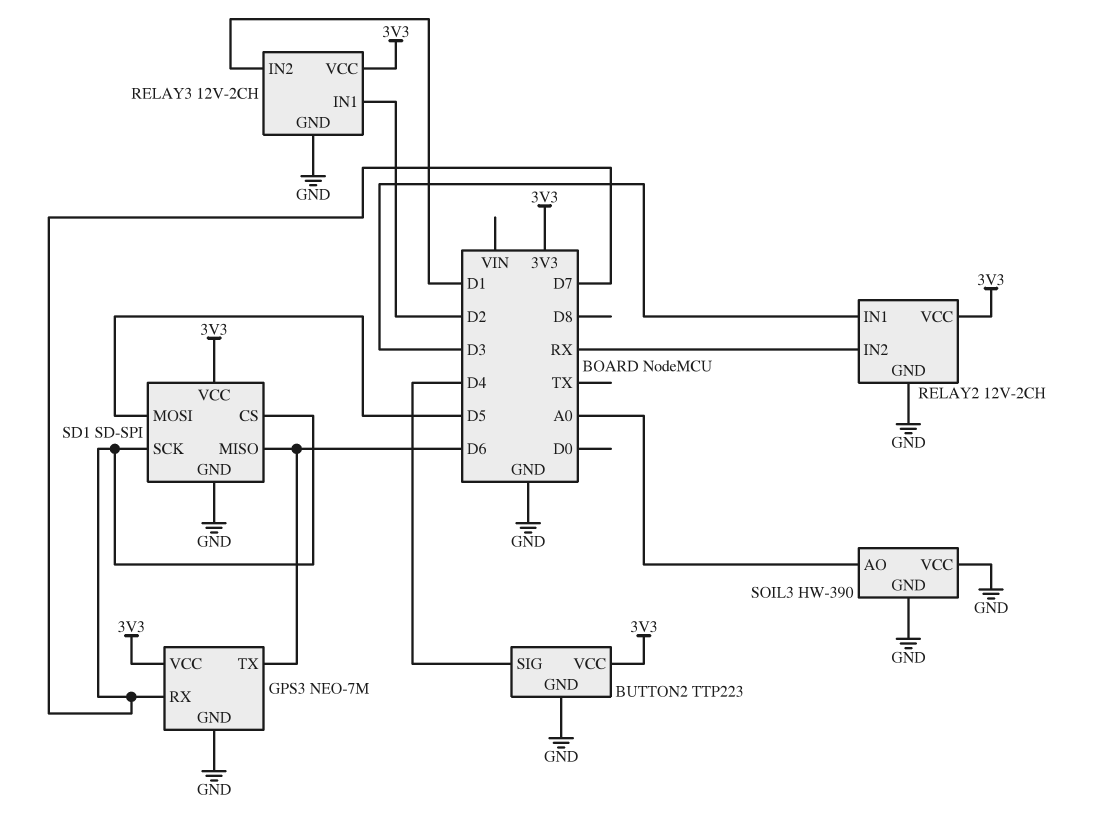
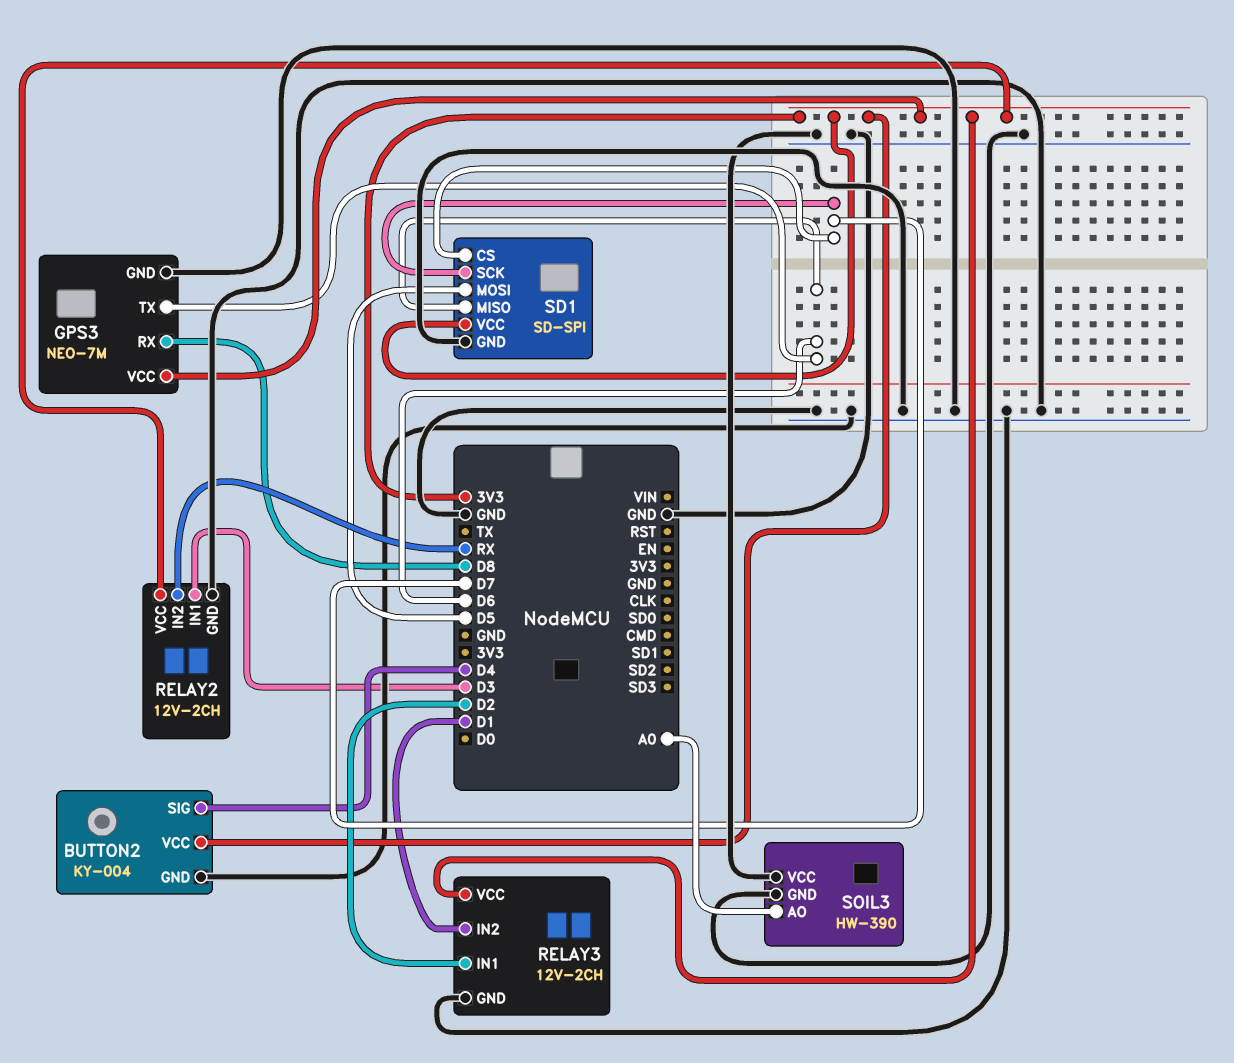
BUTTON2: TTP223 -> KY-004
GPS3 pin RX: D7 -> D8

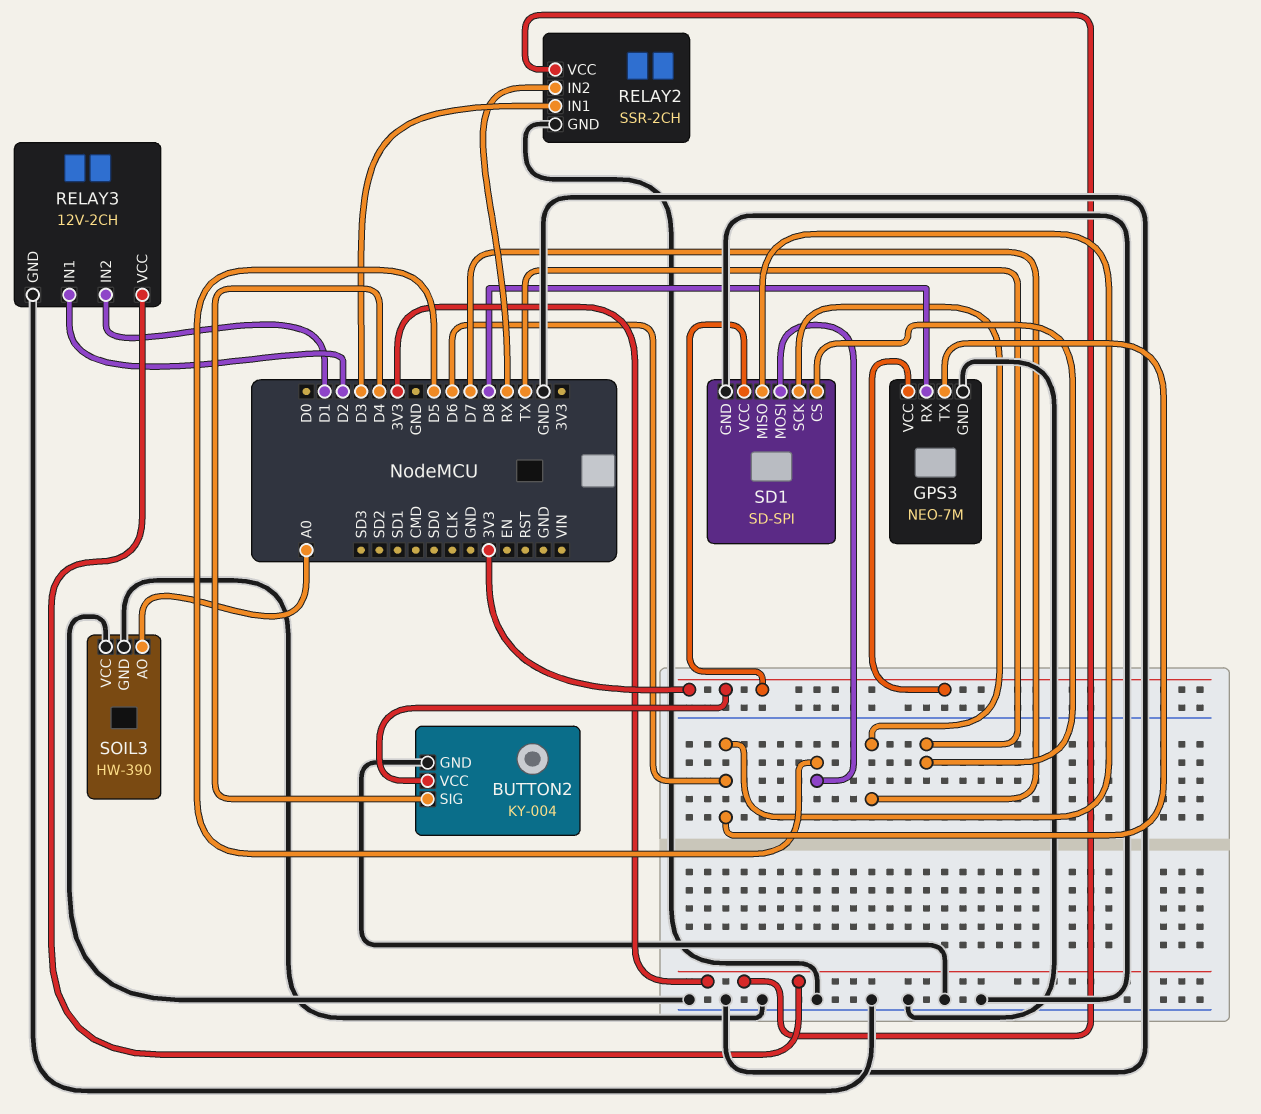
RELAY2: 12V-2CH -> SSR-2CH
SD1 pin CS: D7 -> TX

